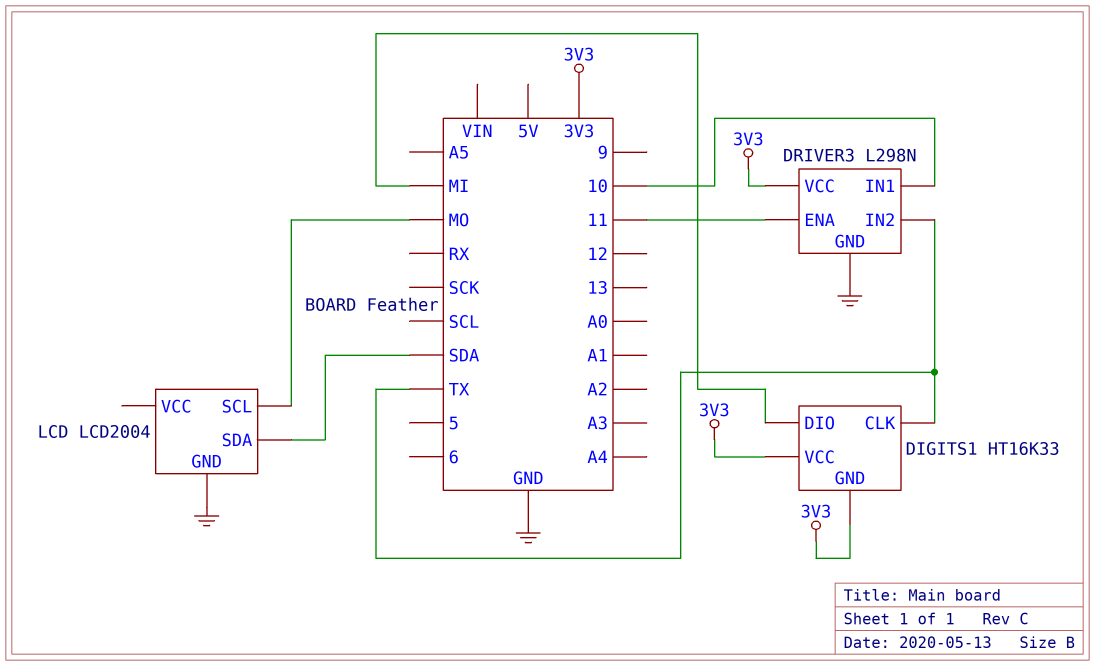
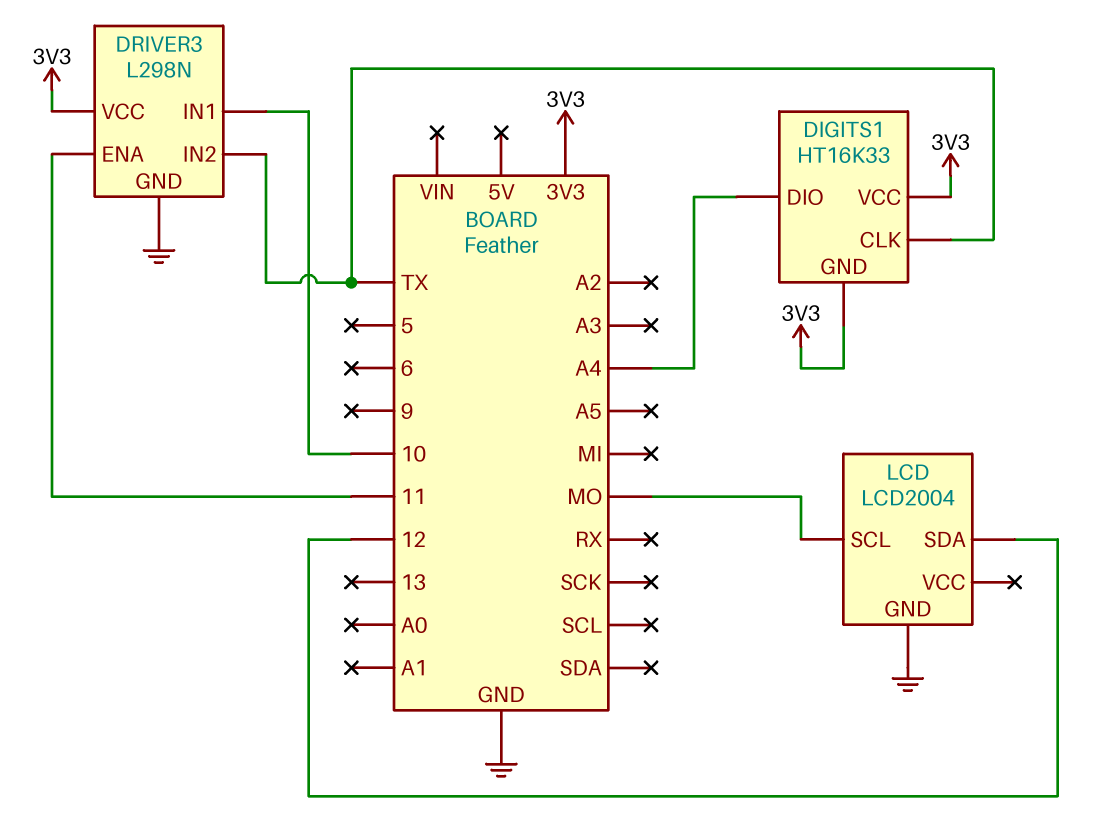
DIGITS1 pin DIO: MI -> A4
LCD pin SDA: SDA -> 12

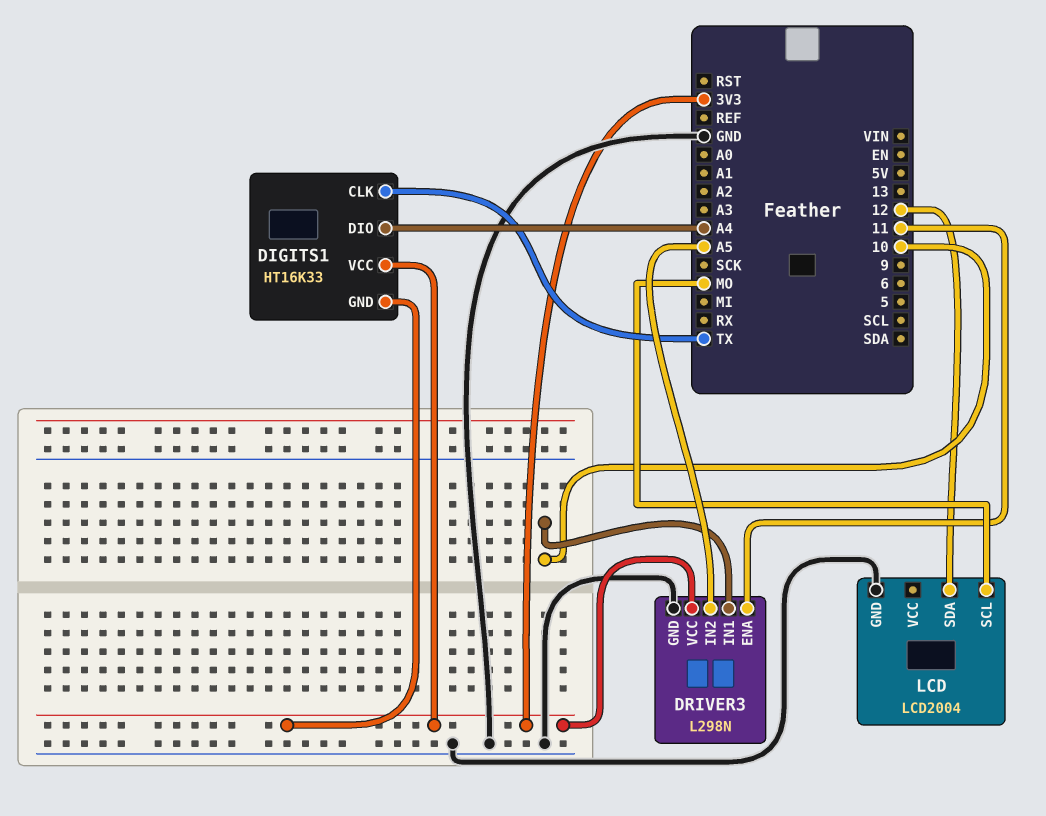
DRIVER3 pin IN2: TX -> A5

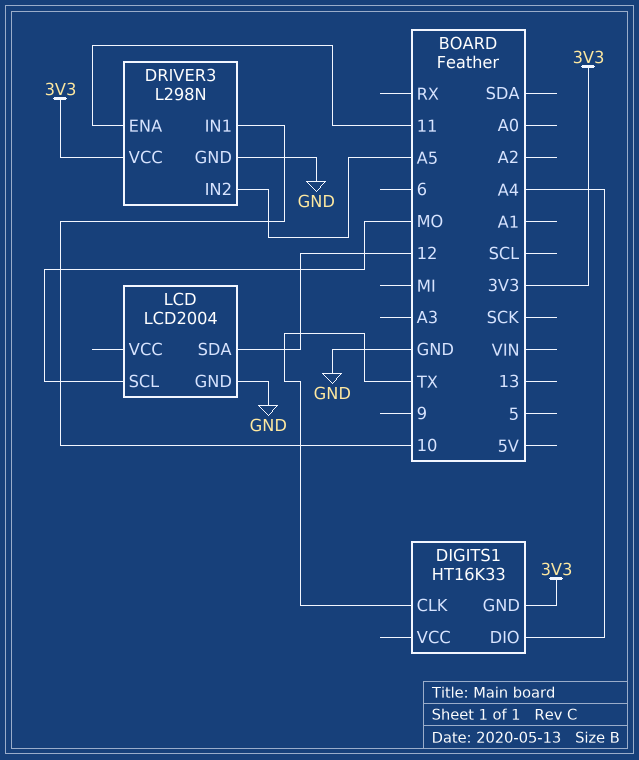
DIGITS1 pin VCC: 3V3 -> none

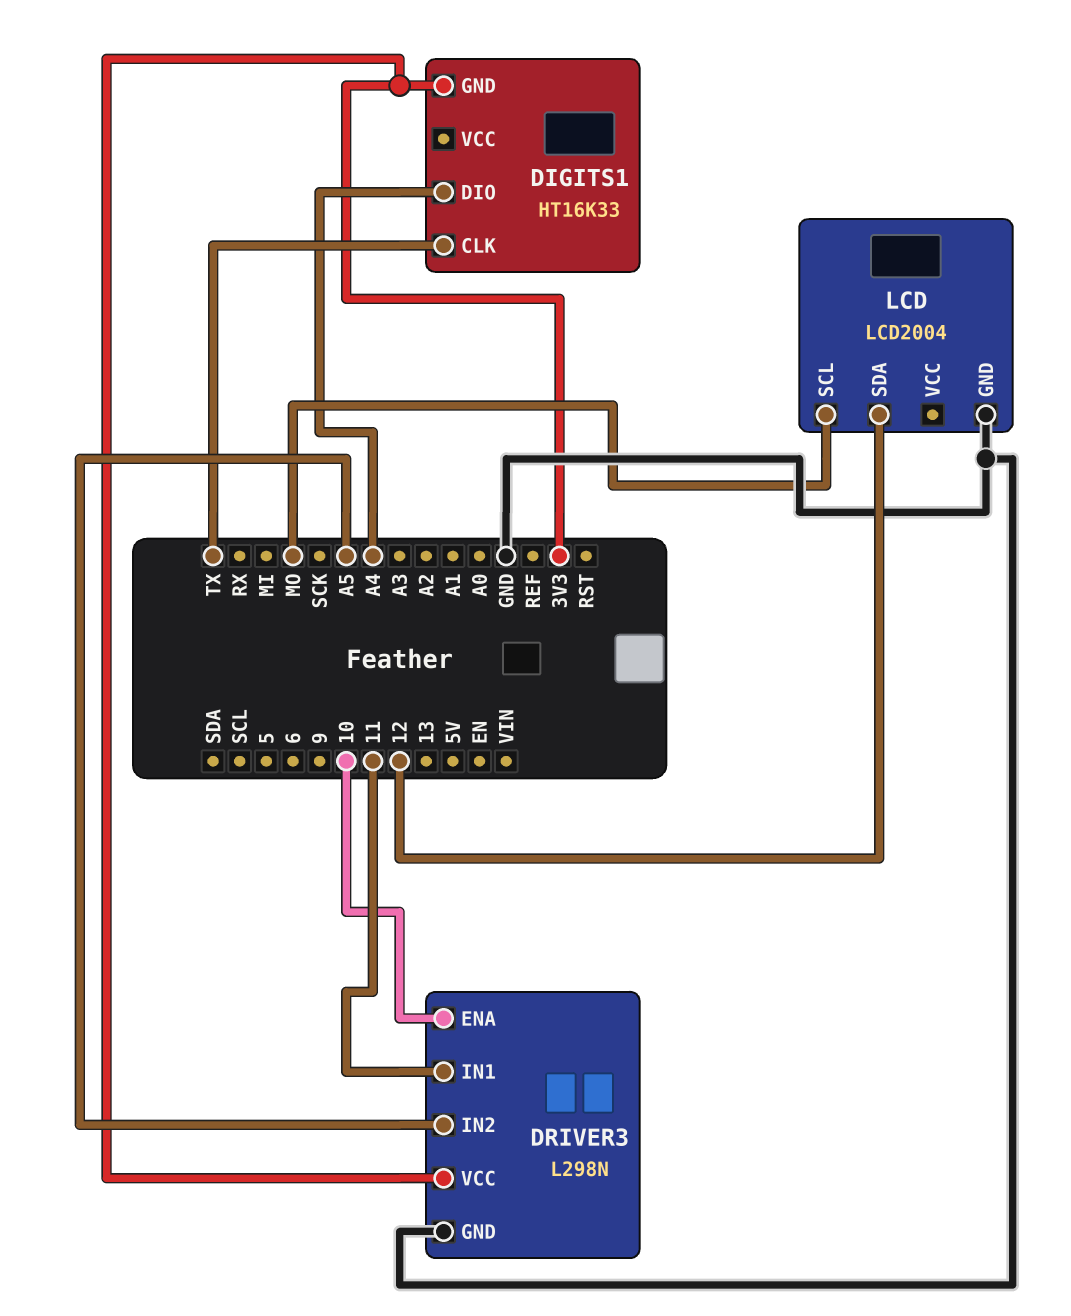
DRIVER3 pin ENA: 11 -> 10
DRIVER3 pin IN1: 10 -> 11

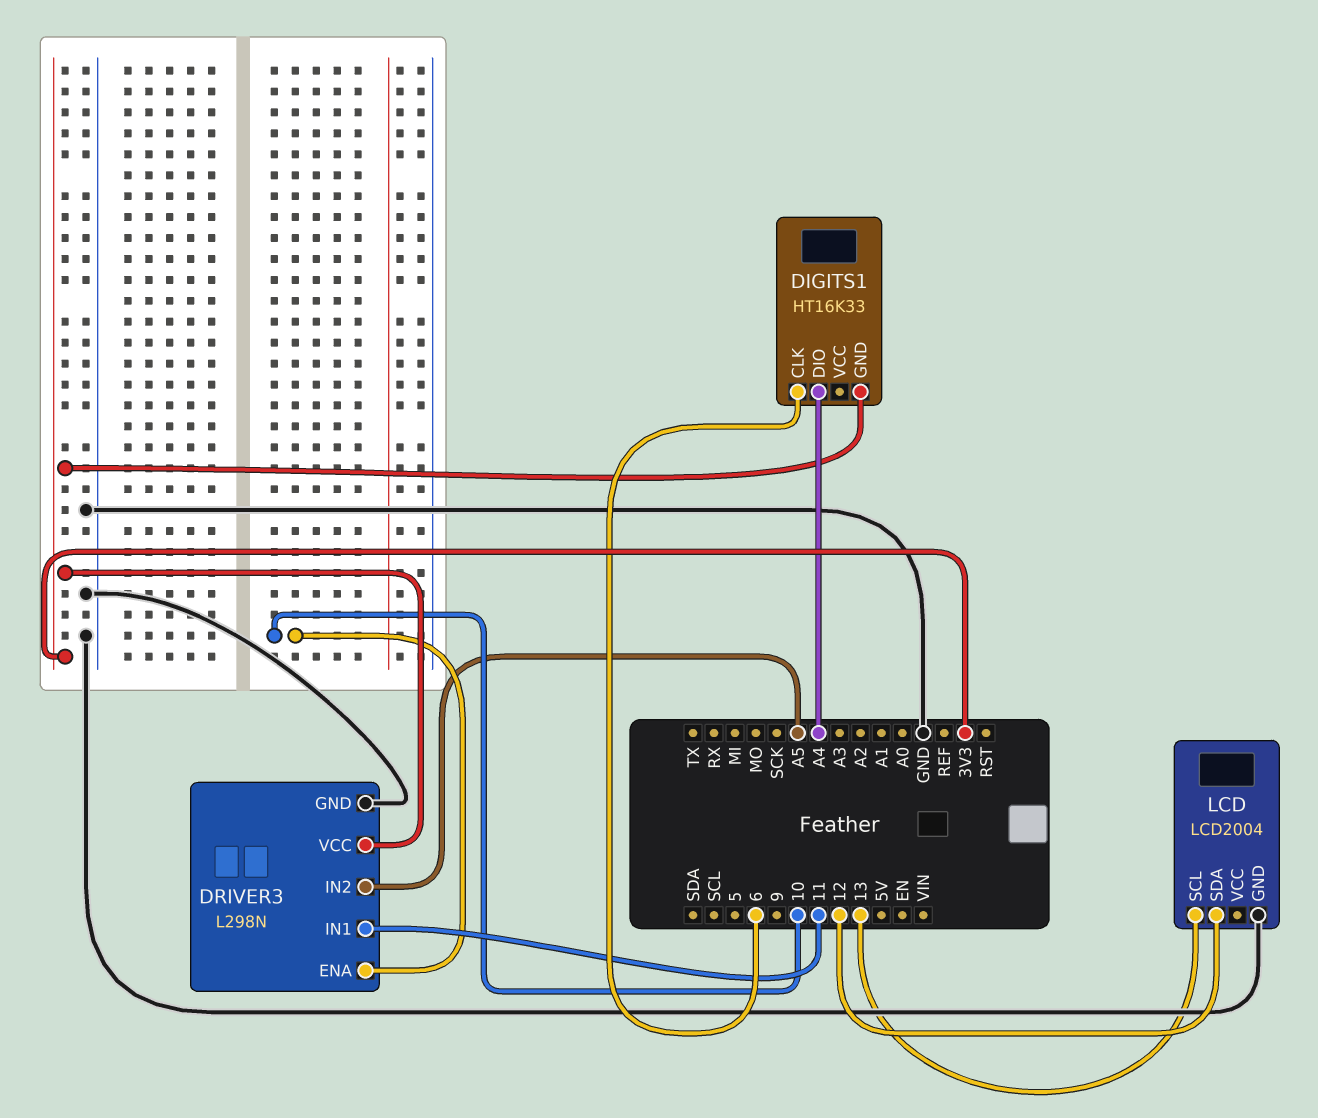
DIGITS1 pin CLK: TX -> 6
LCD pin SCL: MO -> 13

